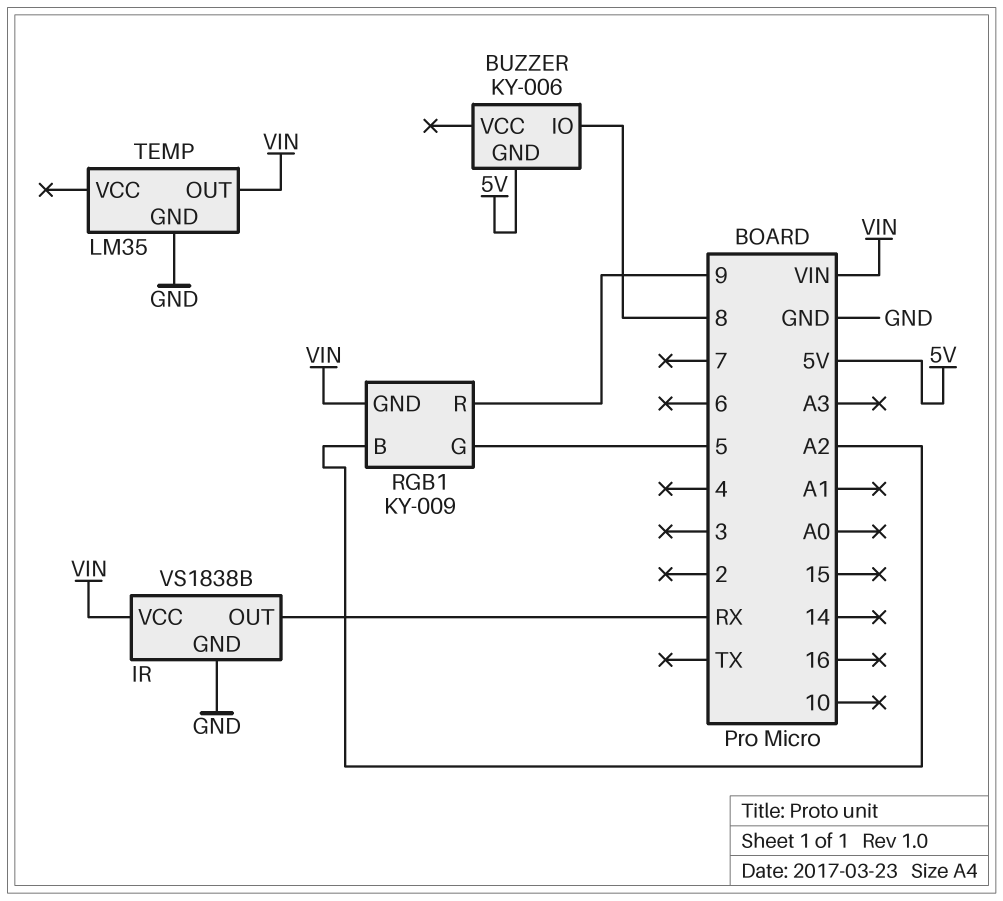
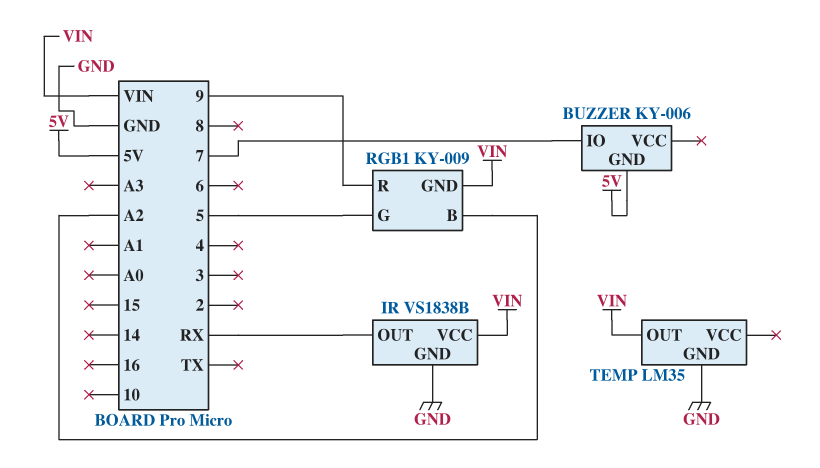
BUZZER pin IO: 8 -> 7

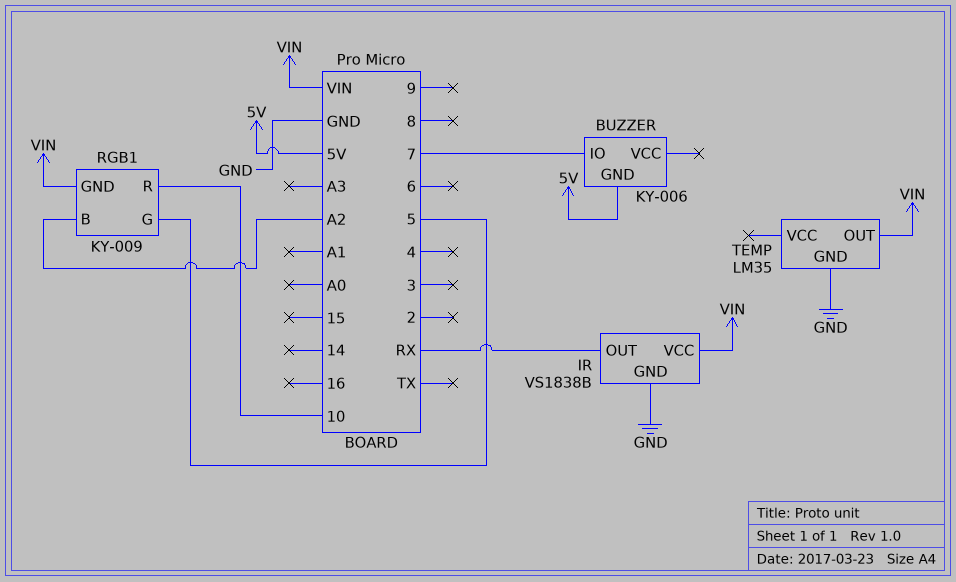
RGB1 pin R: 9 -> 10

